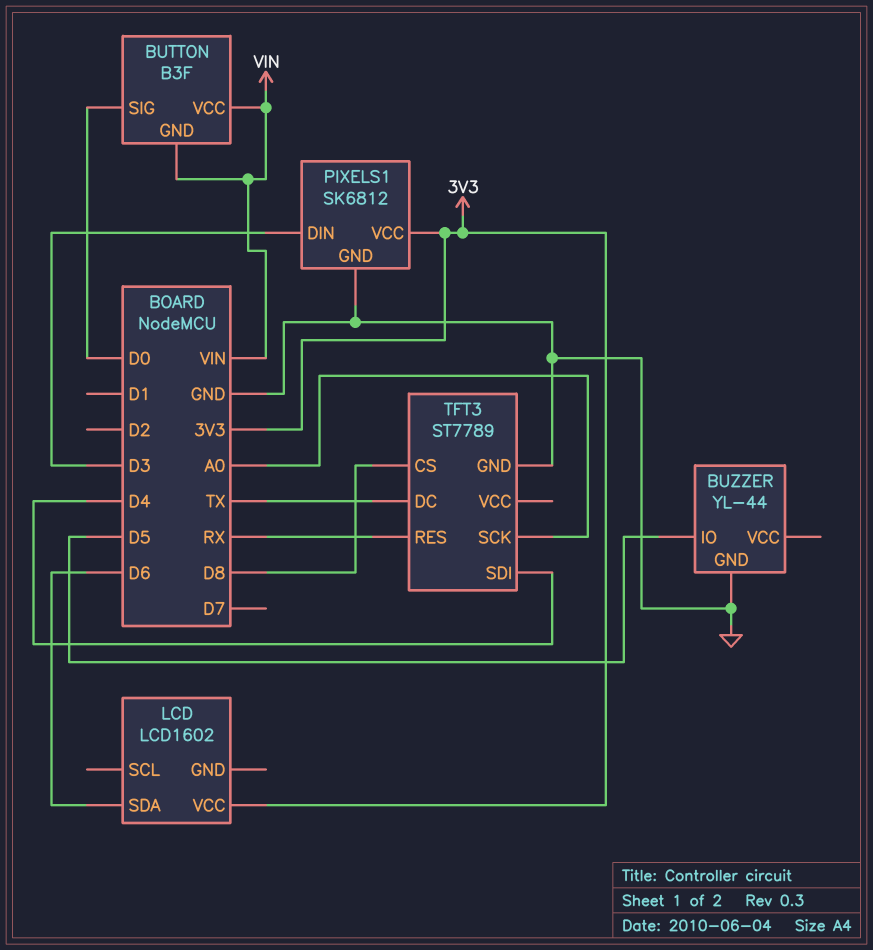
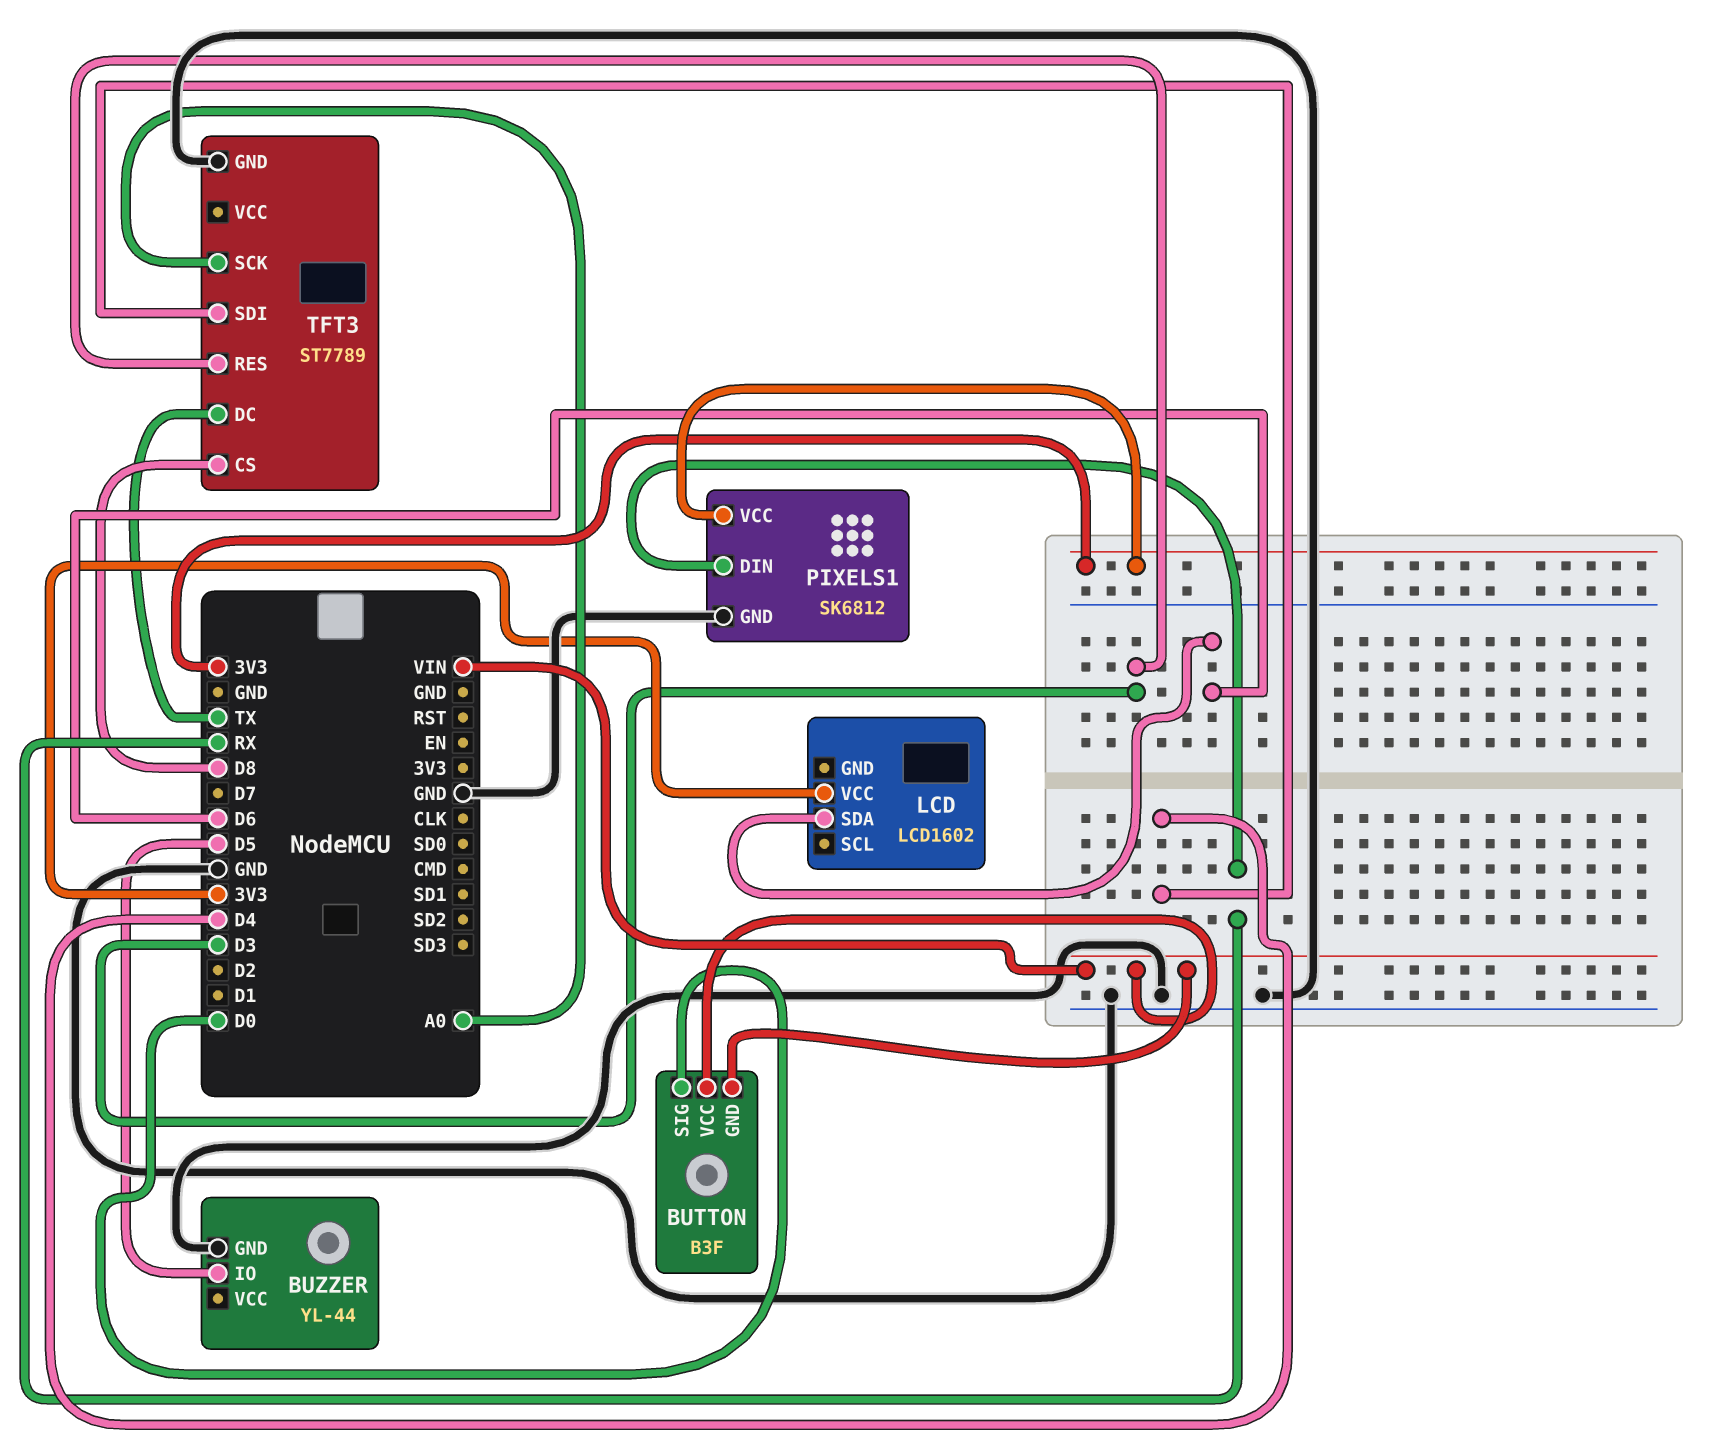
PIXELS1 pin DIN: D3 -> RX
TFT3 pin RES: RX -> D3

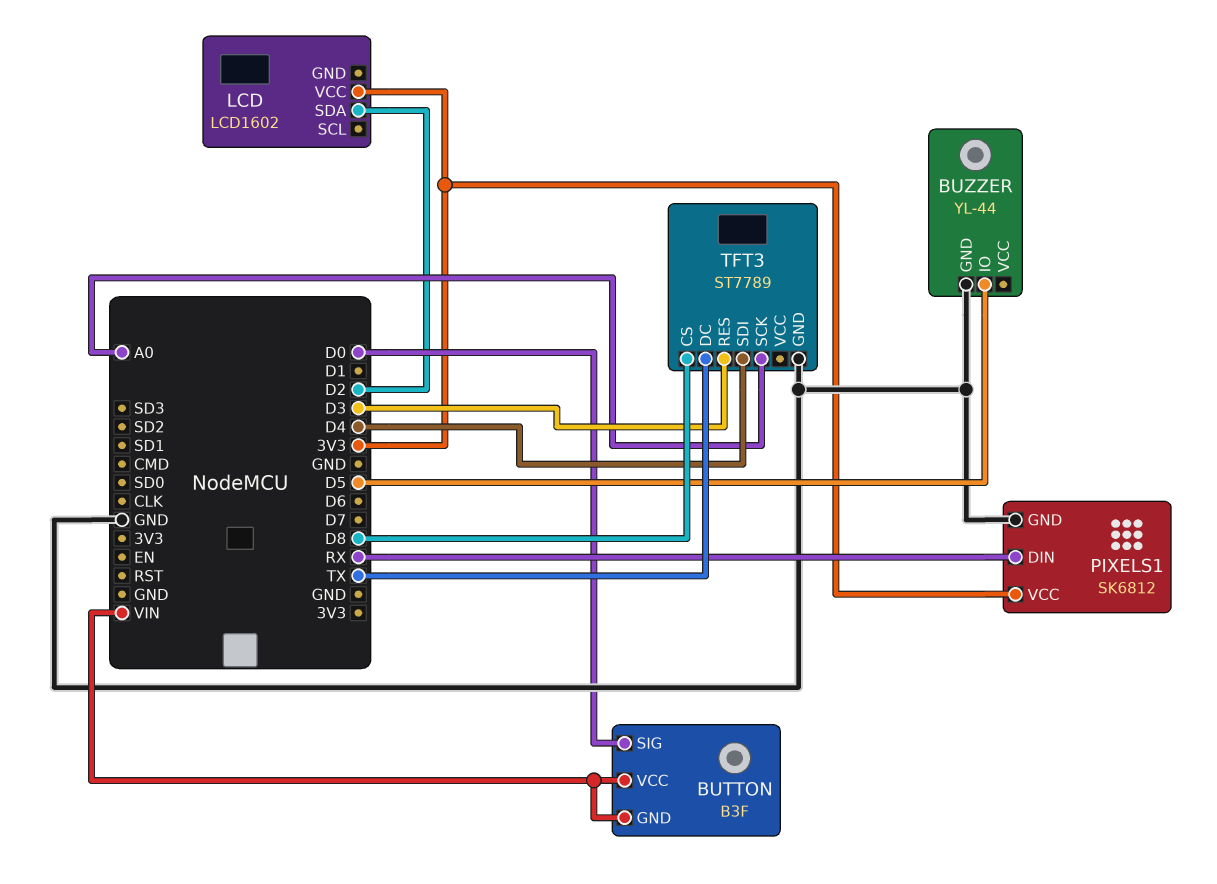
LCD pin SDA: D6 -> D2

